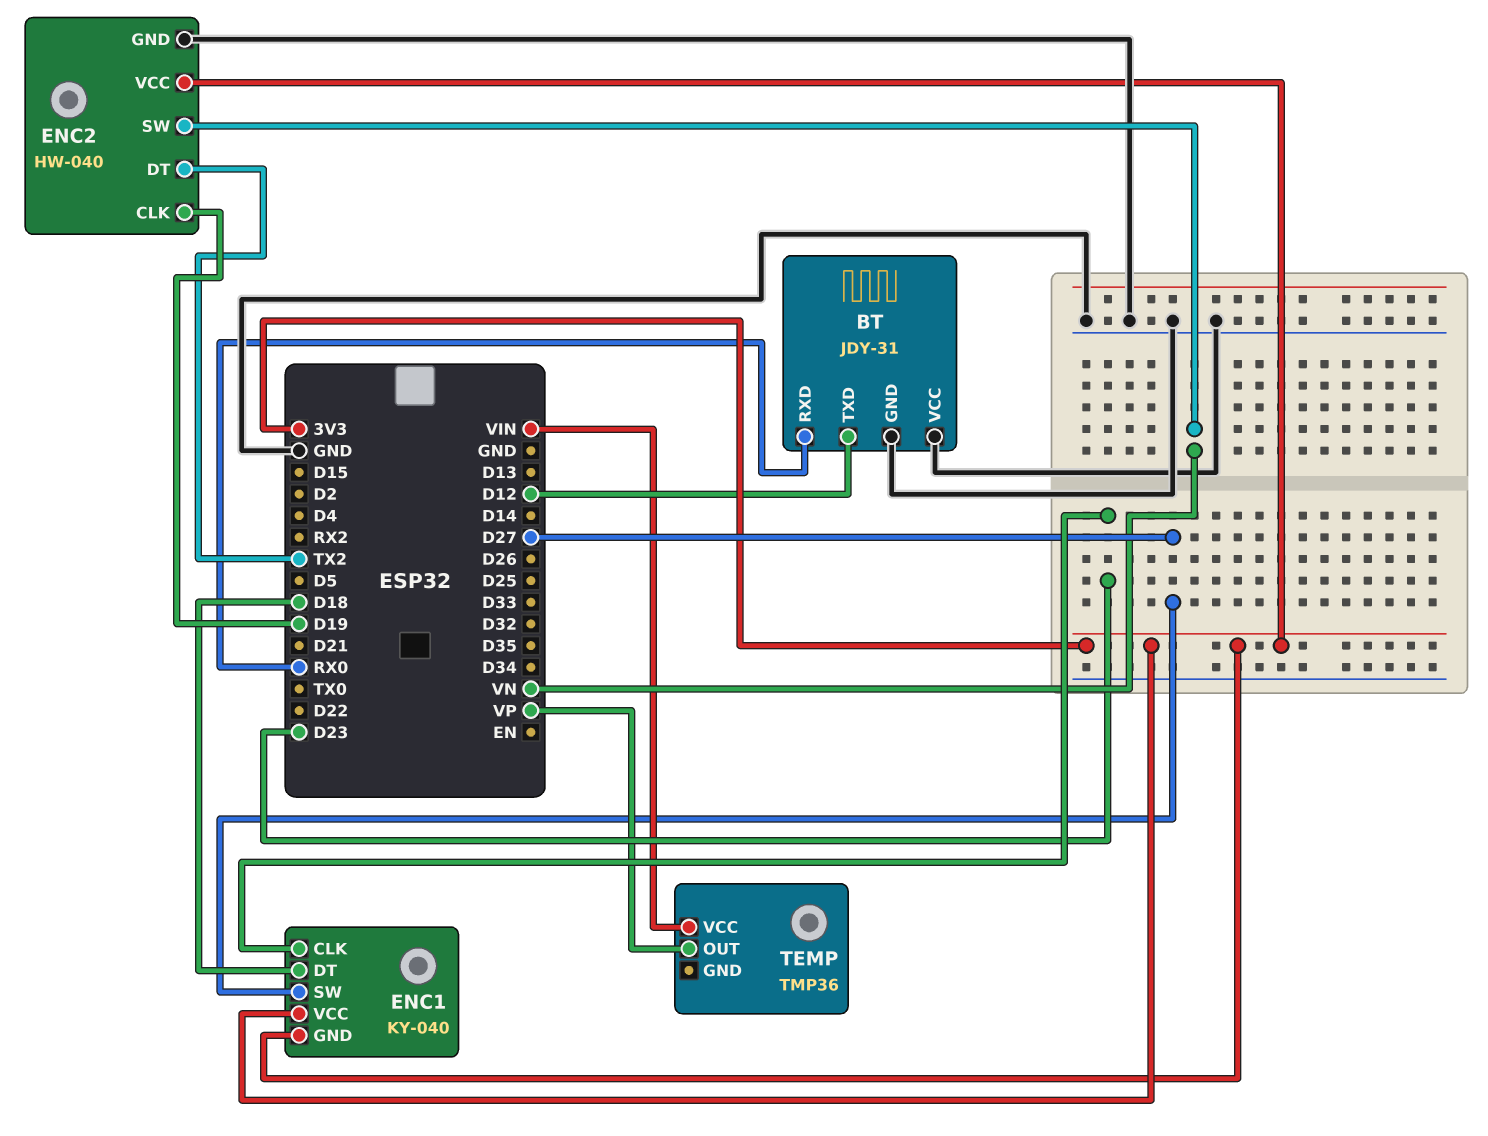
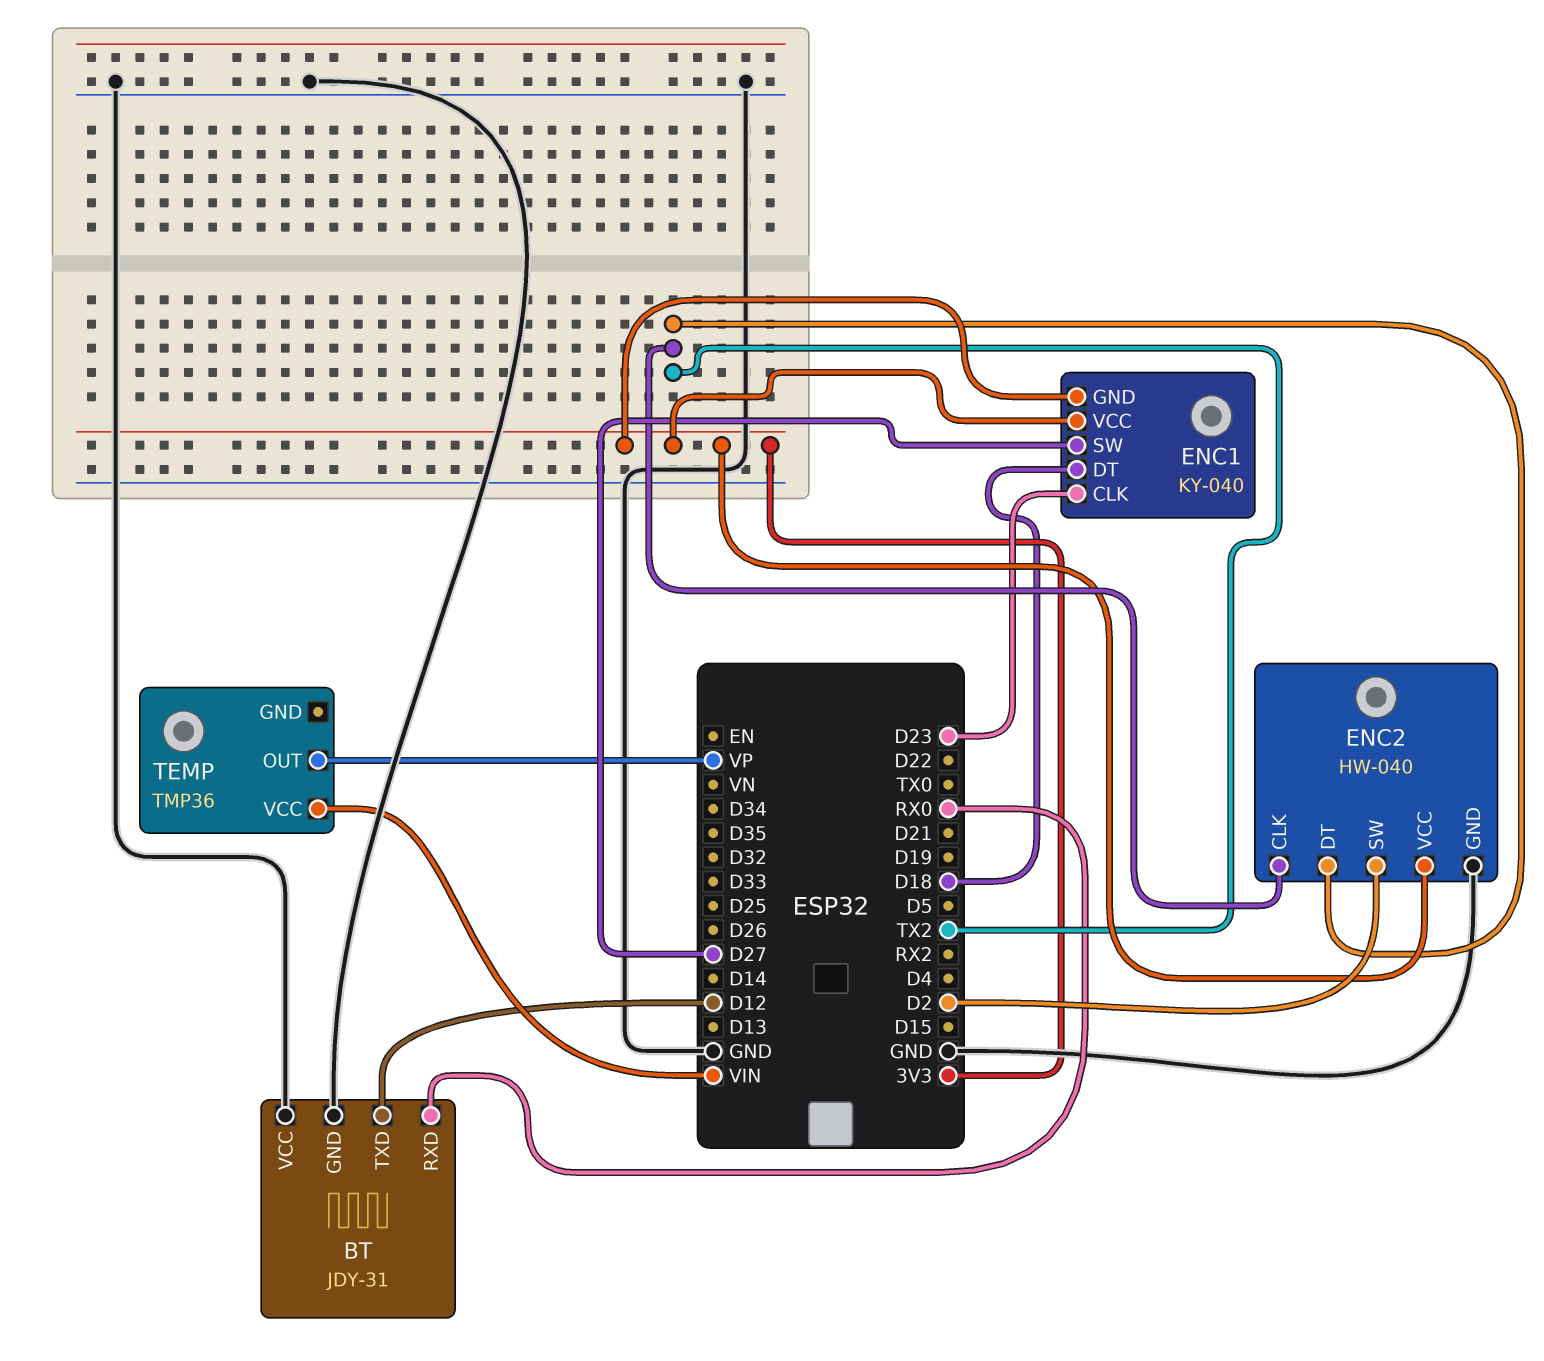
ENC2 pin CLK: D19 -> TX2
ENC2 pin SW: VN -> D2

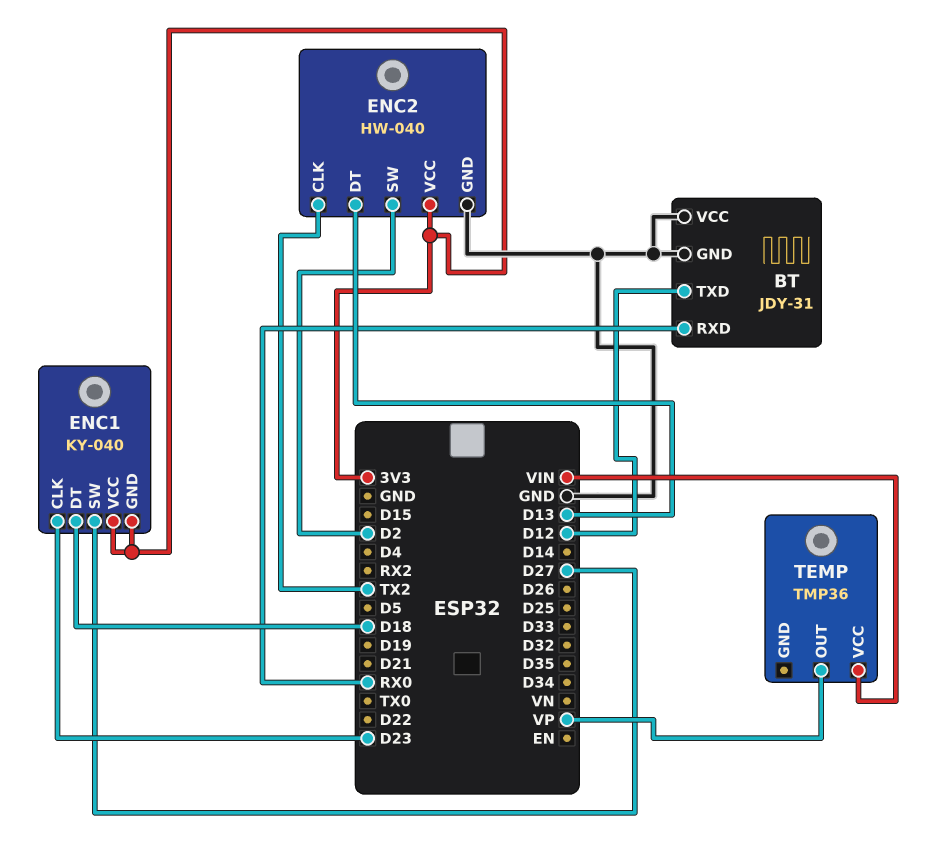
ENC2 pin DT: TX2 -> D13

